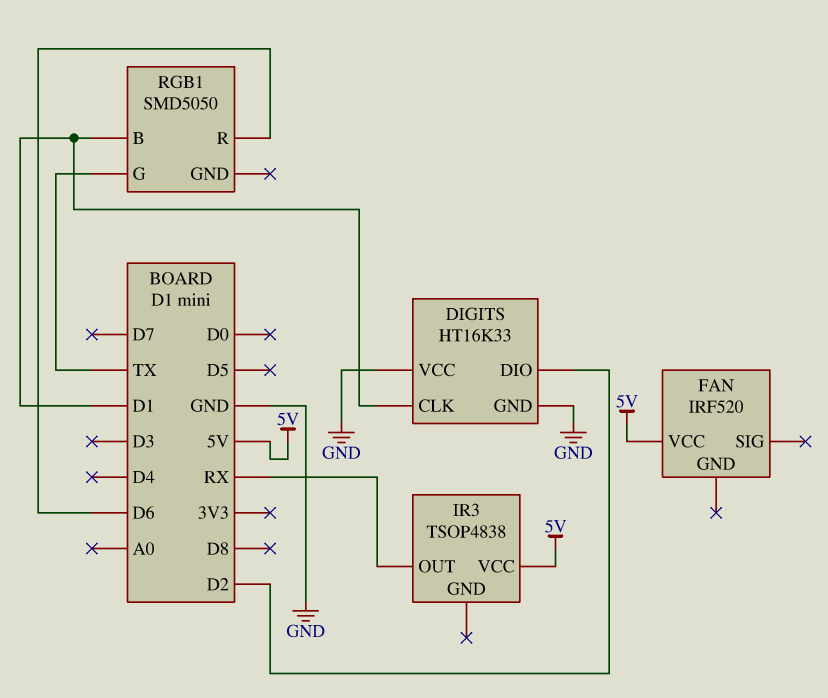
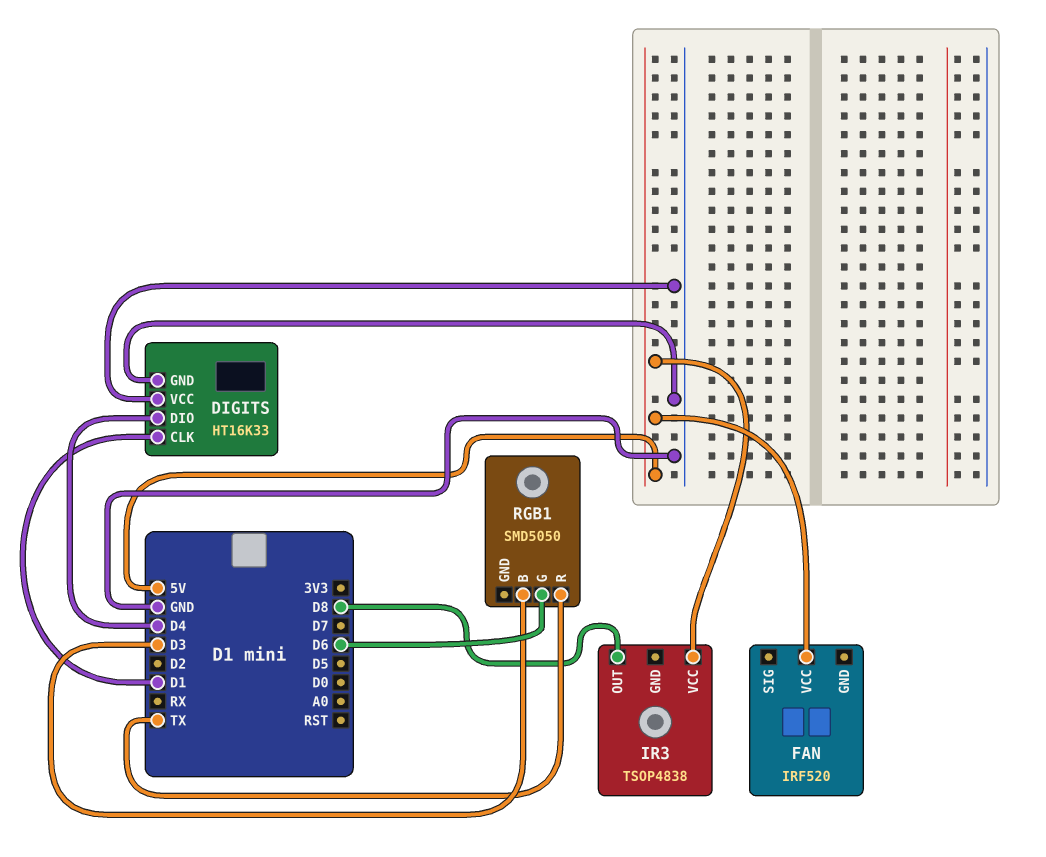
DIGITS pin DIO: D2 -> D4
IR3 pin OUT: RX -> D8
RGB1 pin B: D1 -> D3
RGB1 pin G: TX -> D6
RGB1 pin R: D6 -> TX

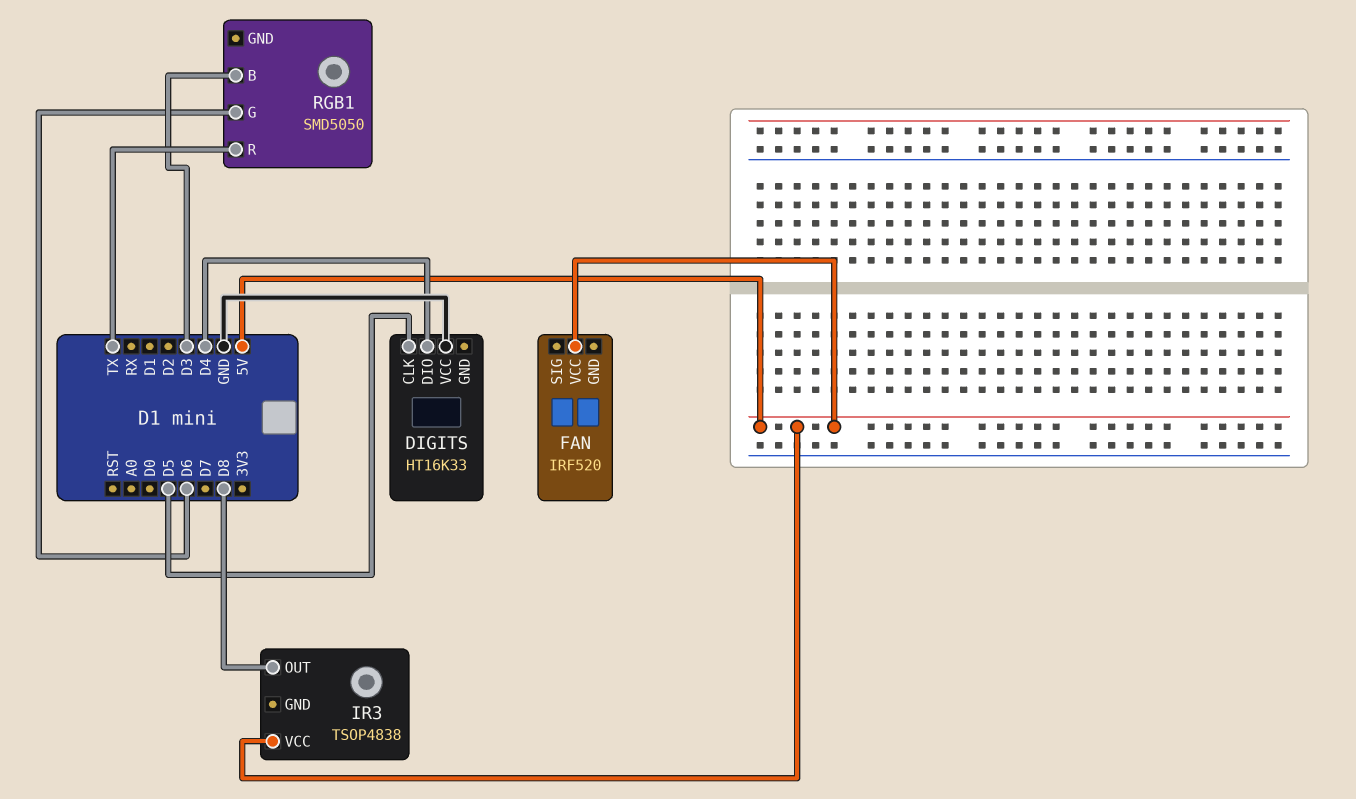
DIGITS pin CLK: D1 -> D5
DIGITS pin GND: GND -> none

